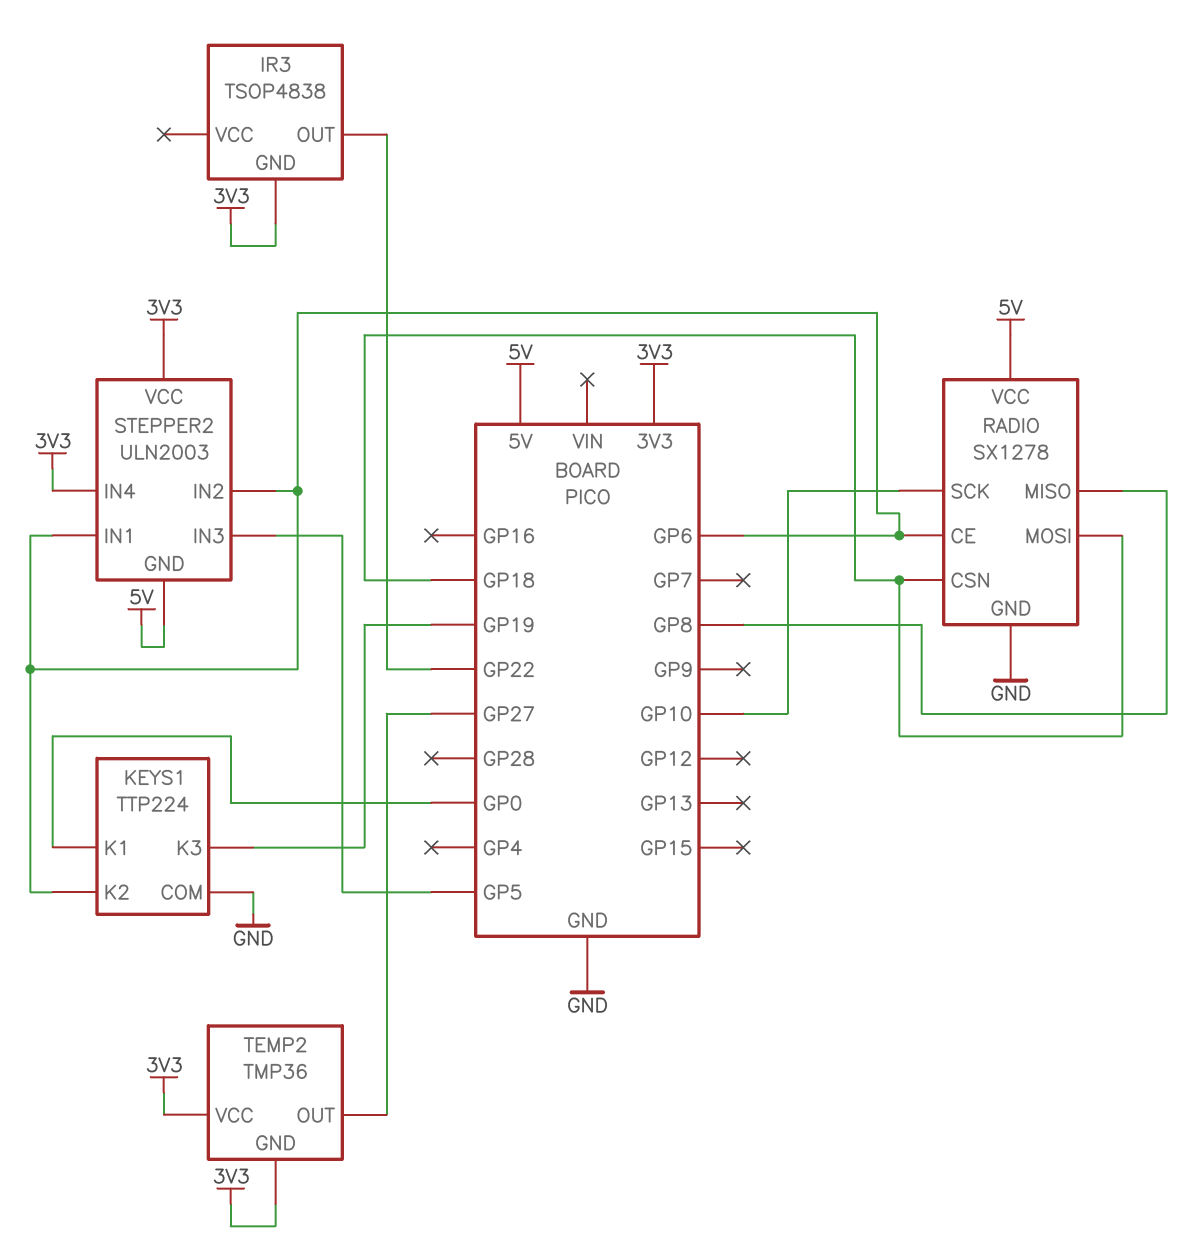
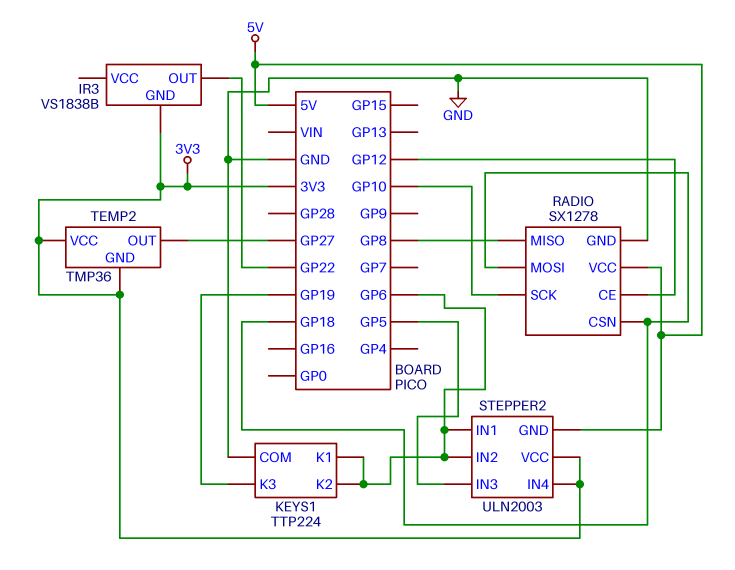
IR3: TSOP4838 -> VS1838B
KEYS1 pin K1: GP0 -> GP6
RADIO pin CE: GP6 -> GP12

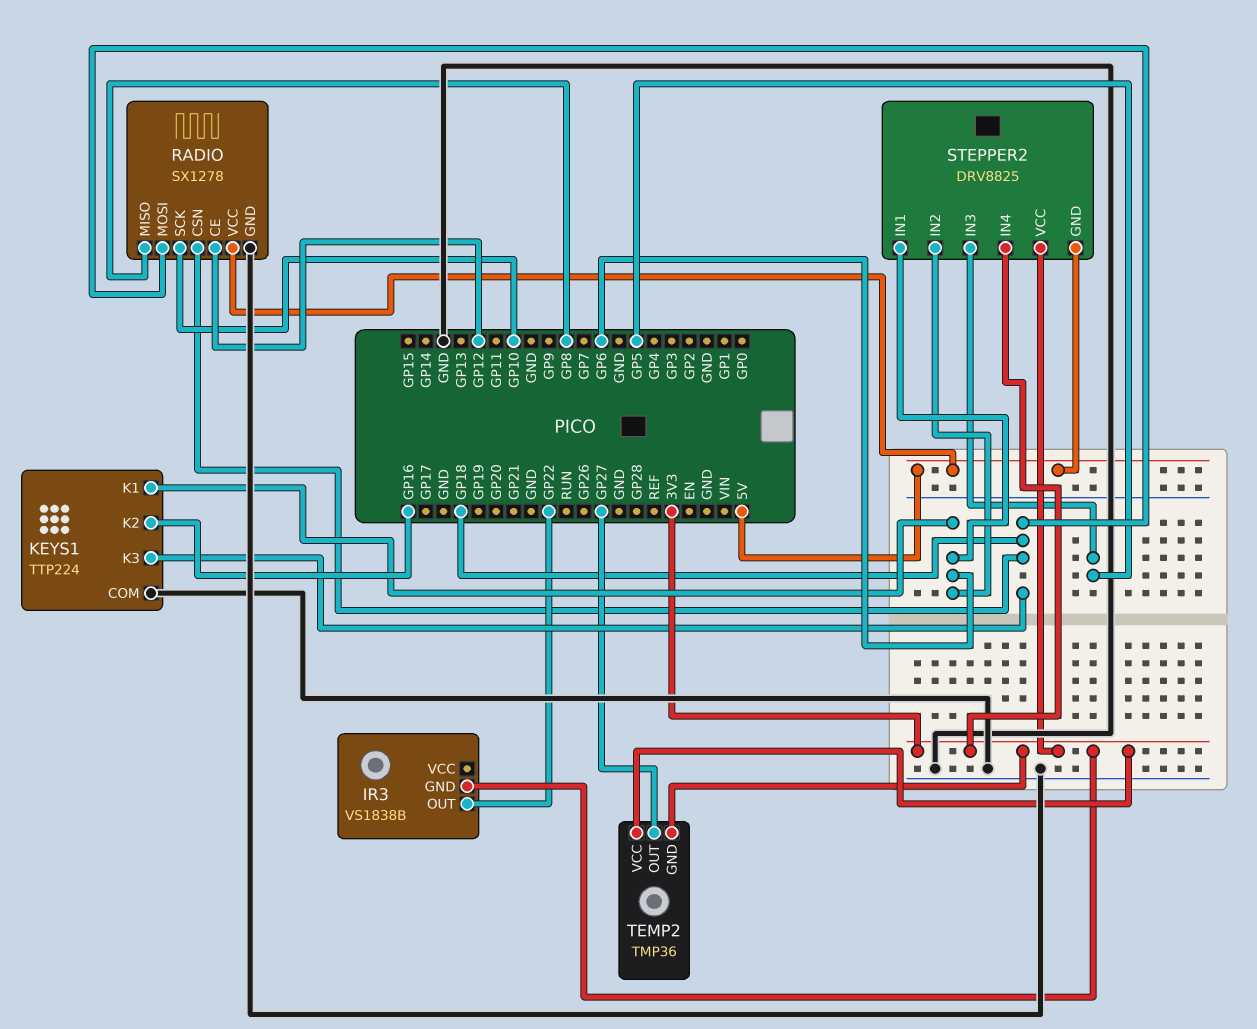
KEYS1 pin K2: GP6 -> GP16
KEYS1 pin K3: GP19 -> GP18
STEPPER2: ULN2003 -> DRV8825

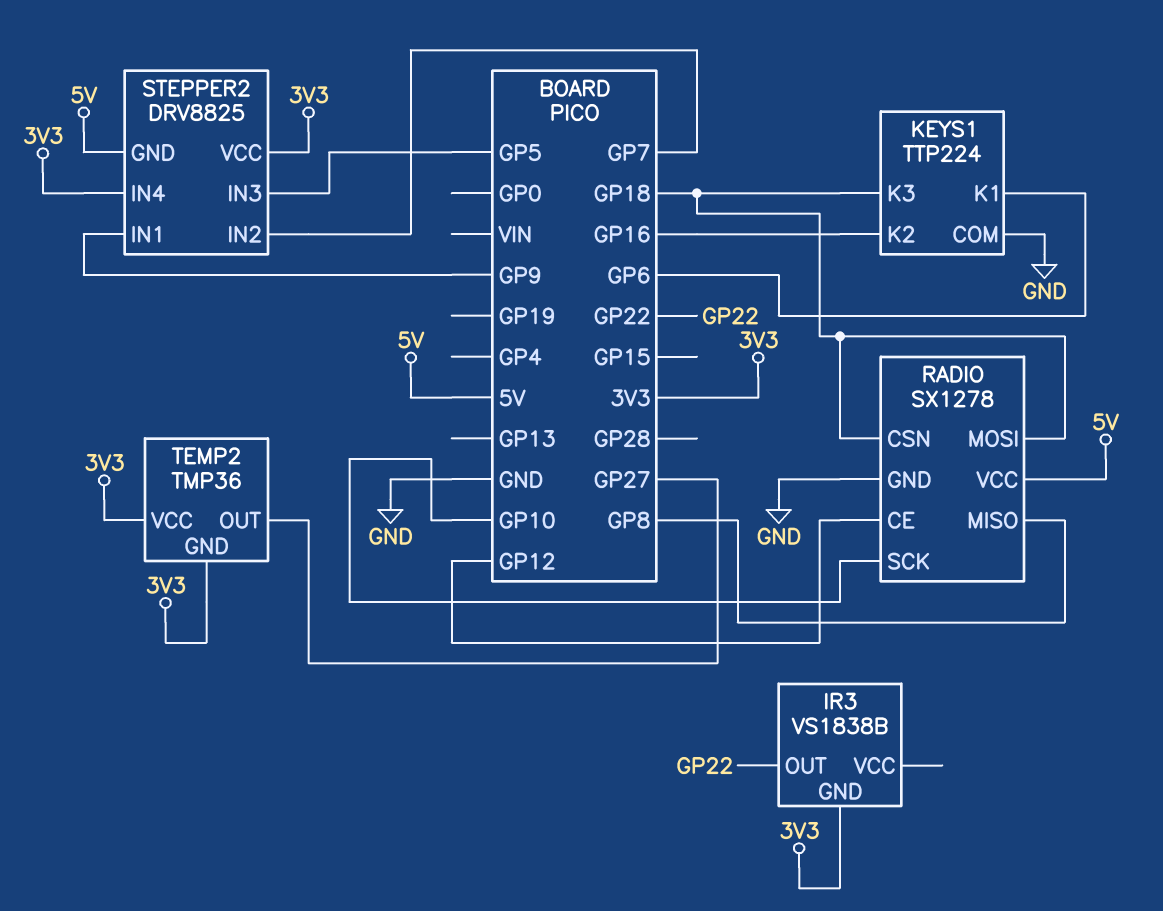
STEPPER2 pin IN1: GP6 -> GP9
STEPPER2 pin IN2: GP6 -> GP7

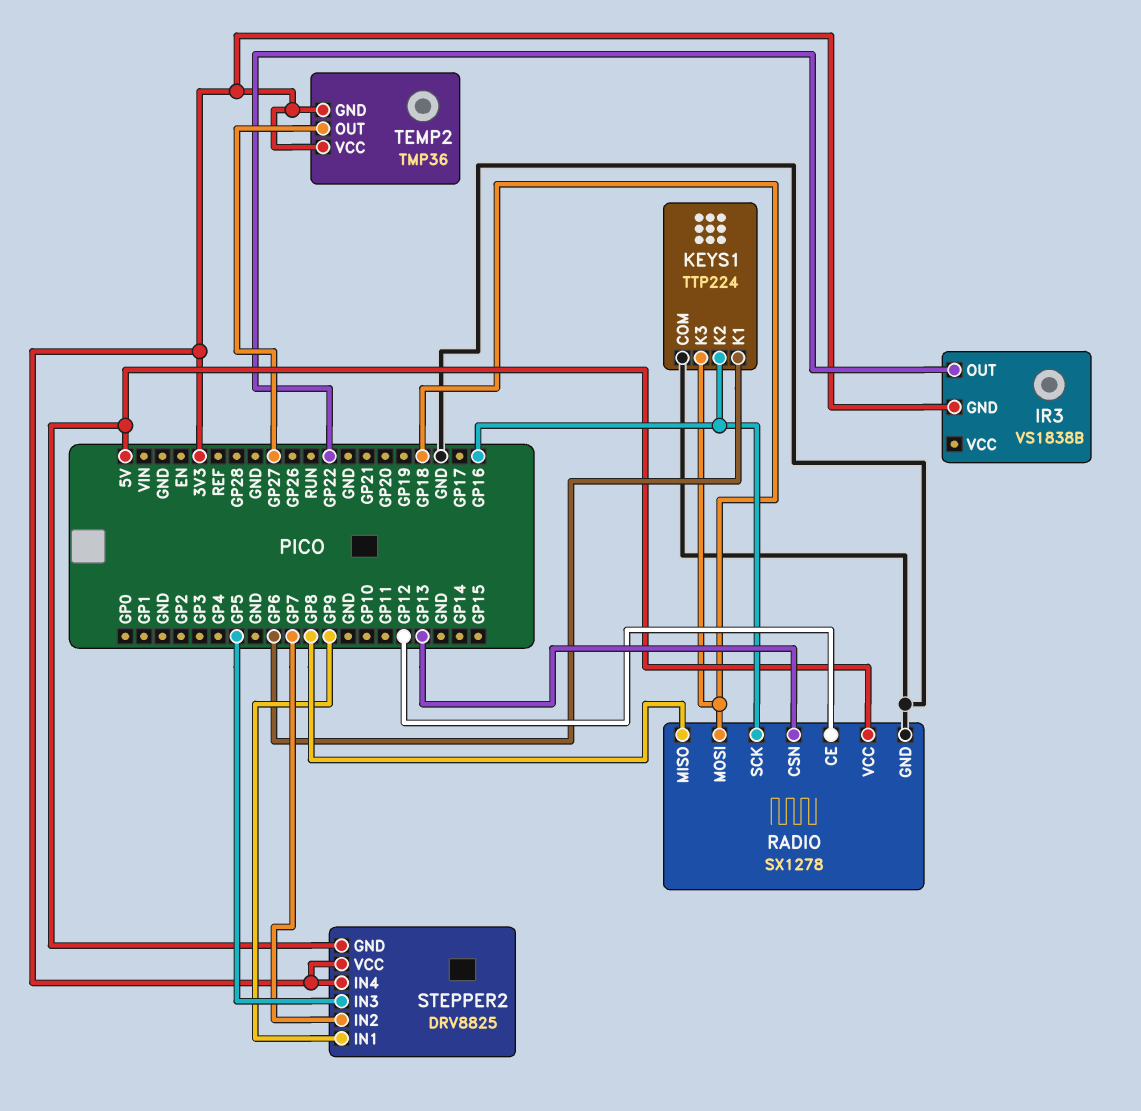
RADIO pin CSN: GP18 -> GP13
RADIO pin SCK: GP10 -> GP16

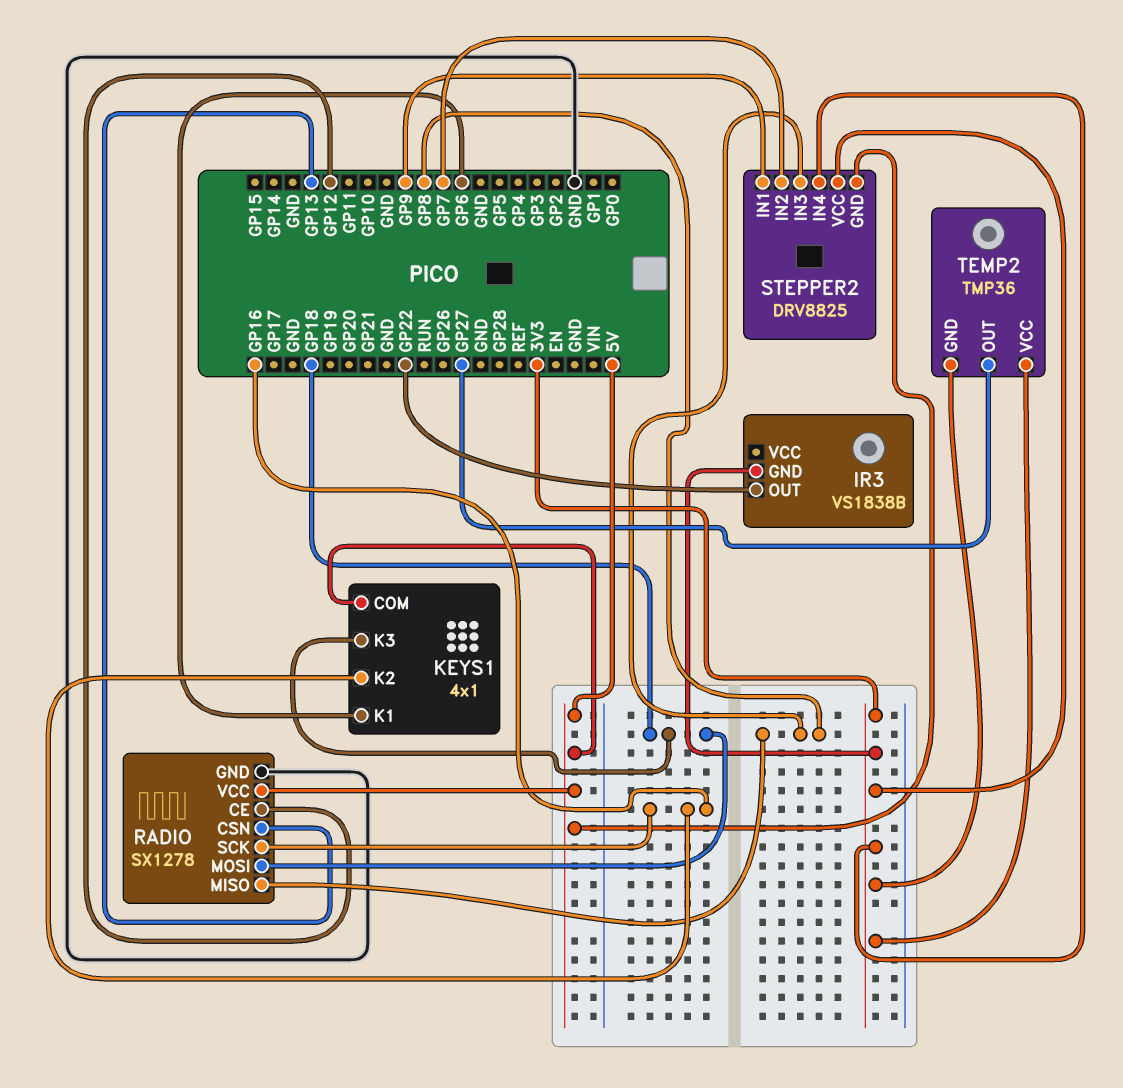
KEYS1: TTP224 -> 4x1
KEYS1 pin COM: GND -> 5V
STEPPER2 pin IN3: GP5 -> GP8

